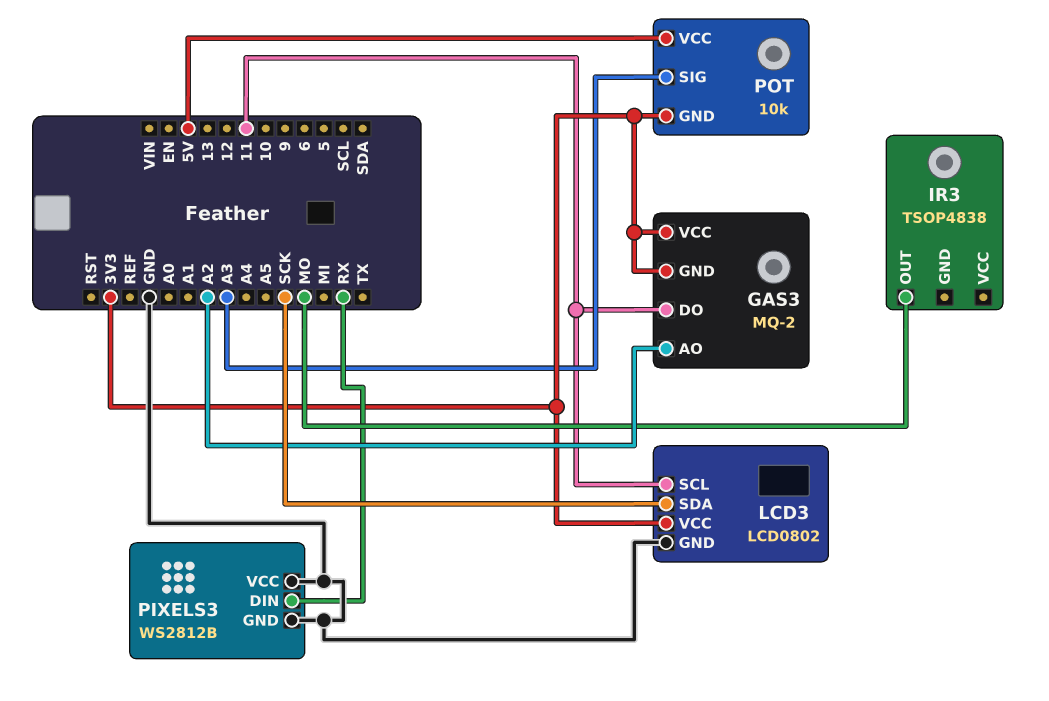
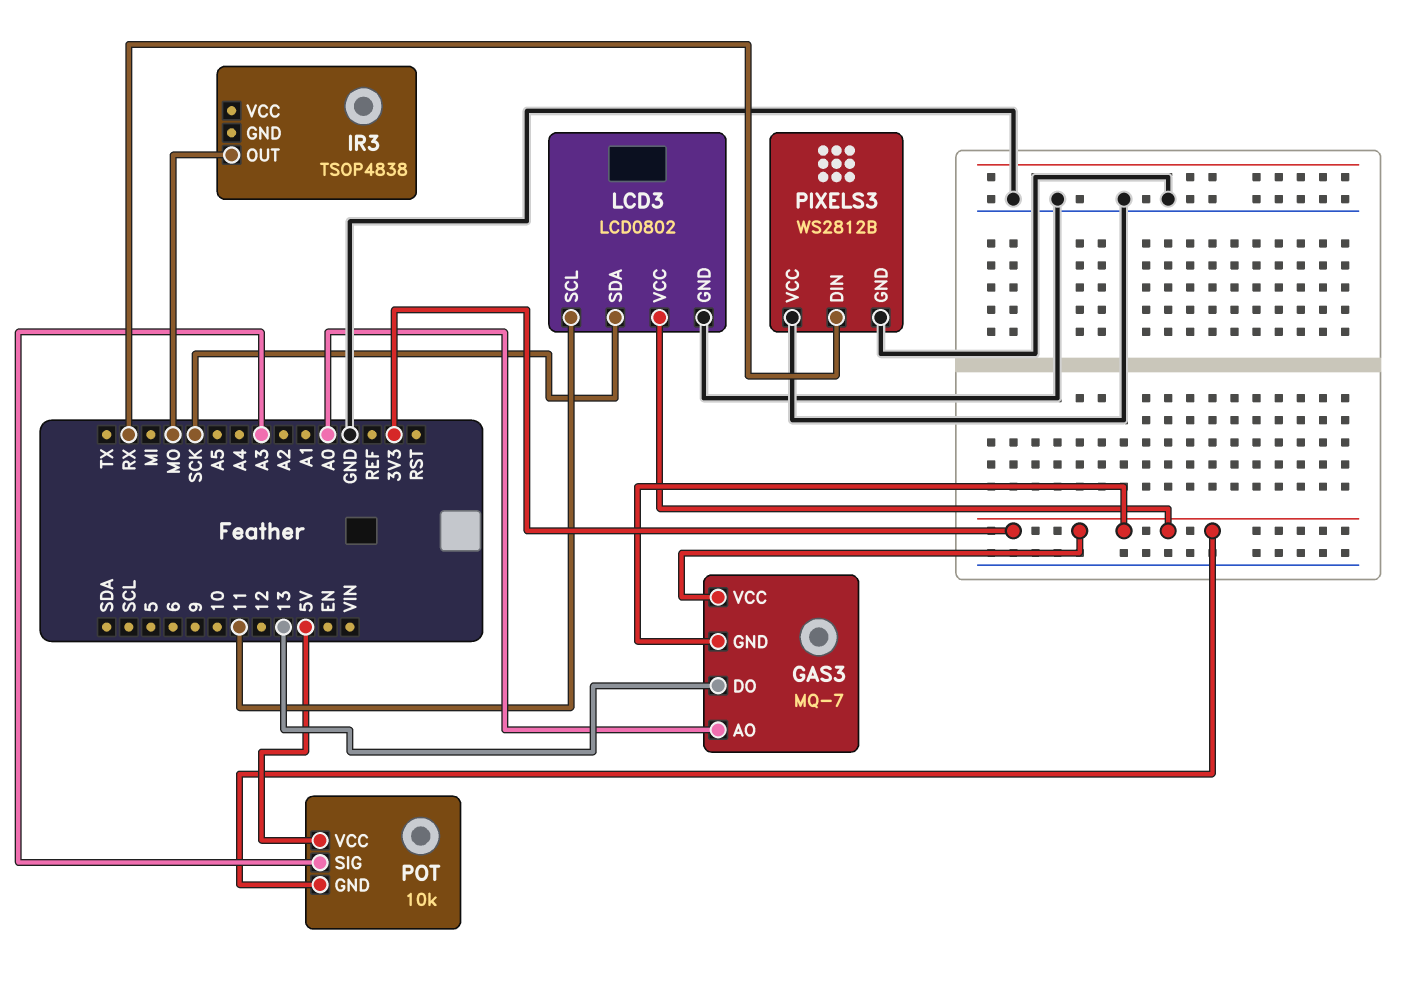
GAS3: MQ-2 -> MQ-7
GAS3 pin AO: A2 -> A0
GAS3 pin DO: 11 -> 13

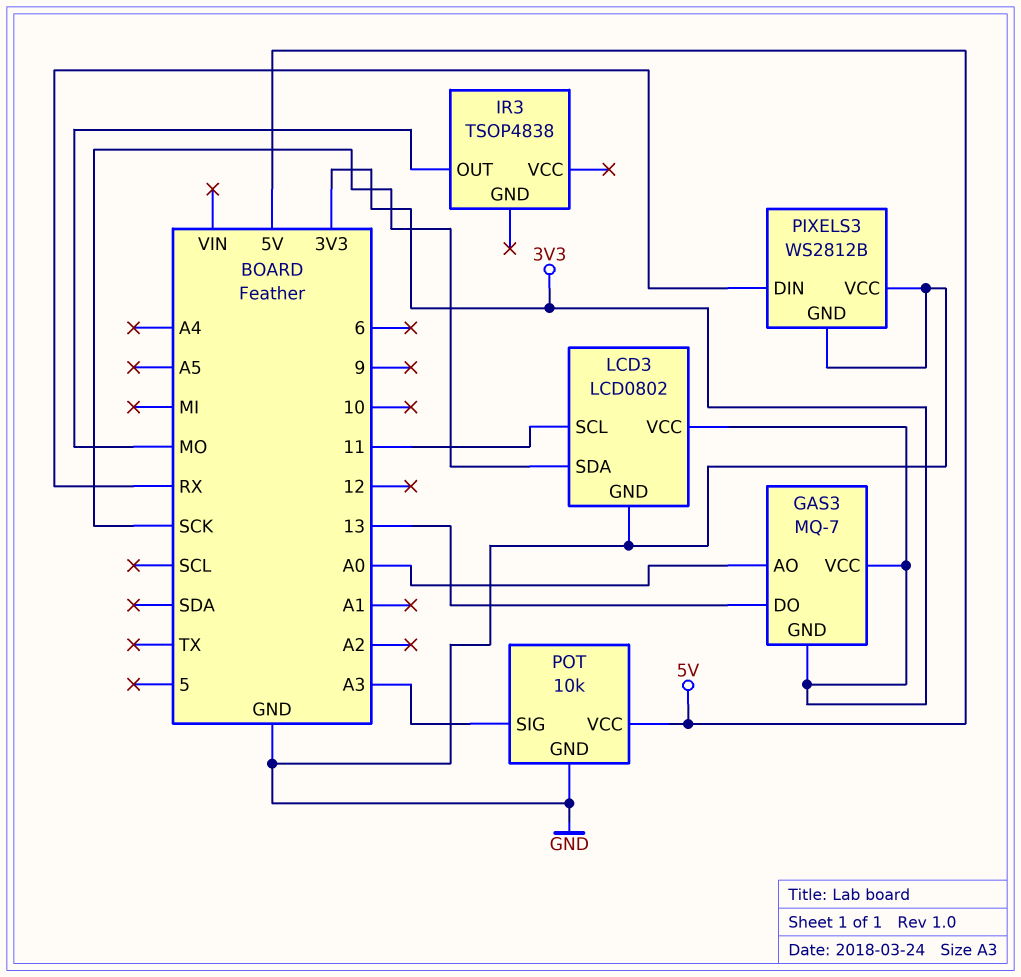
POT pin GND: 3V3 -> GND

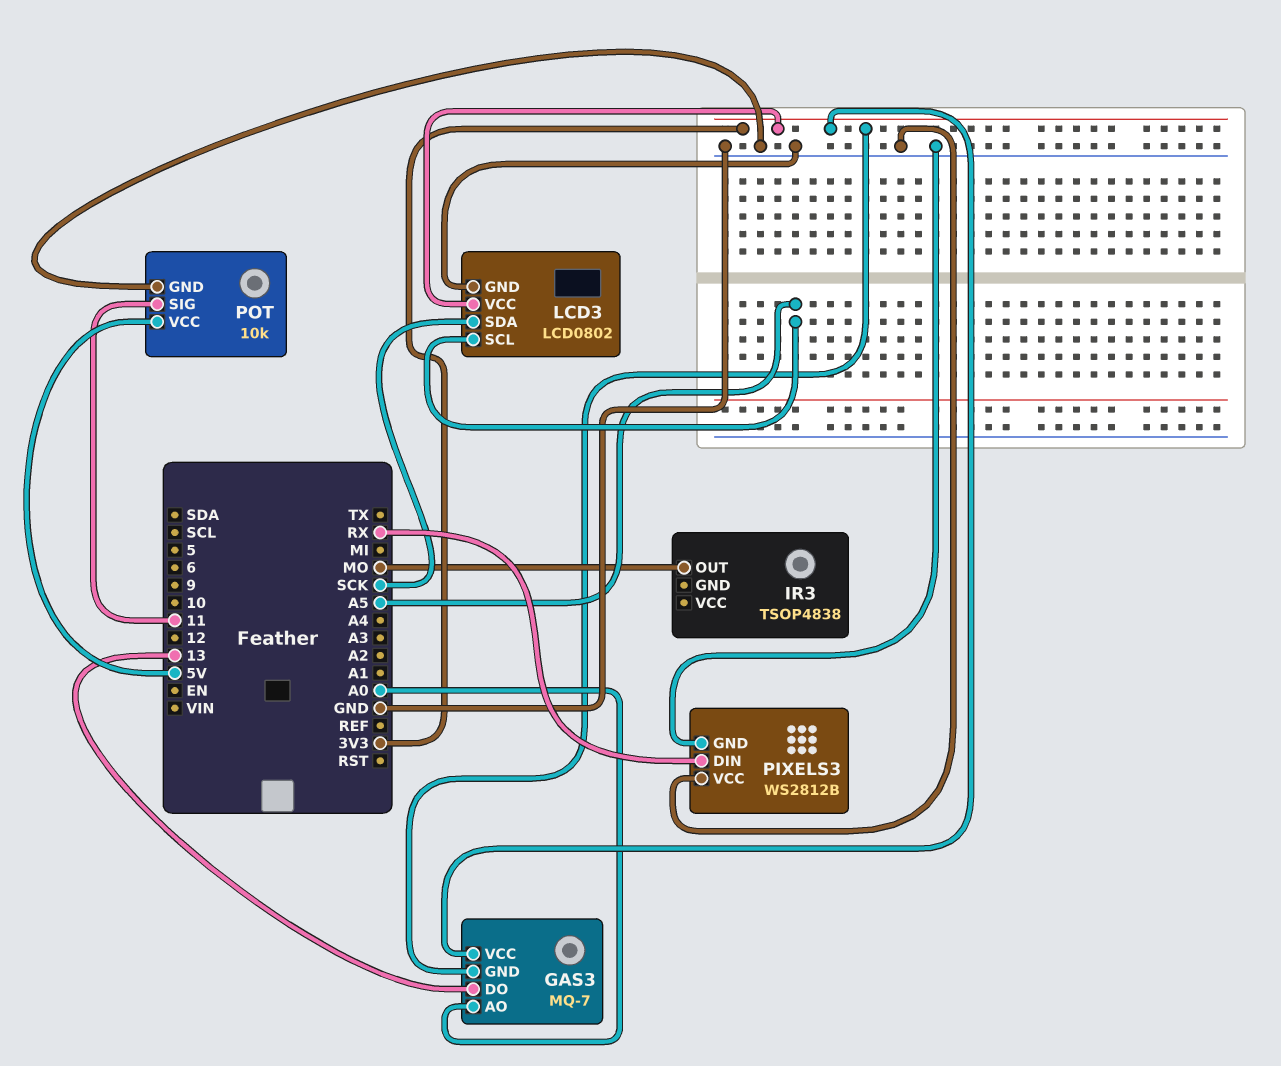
LCD3 pin SCL: 11 -> A5
POT pin SIG: A3 -> 11

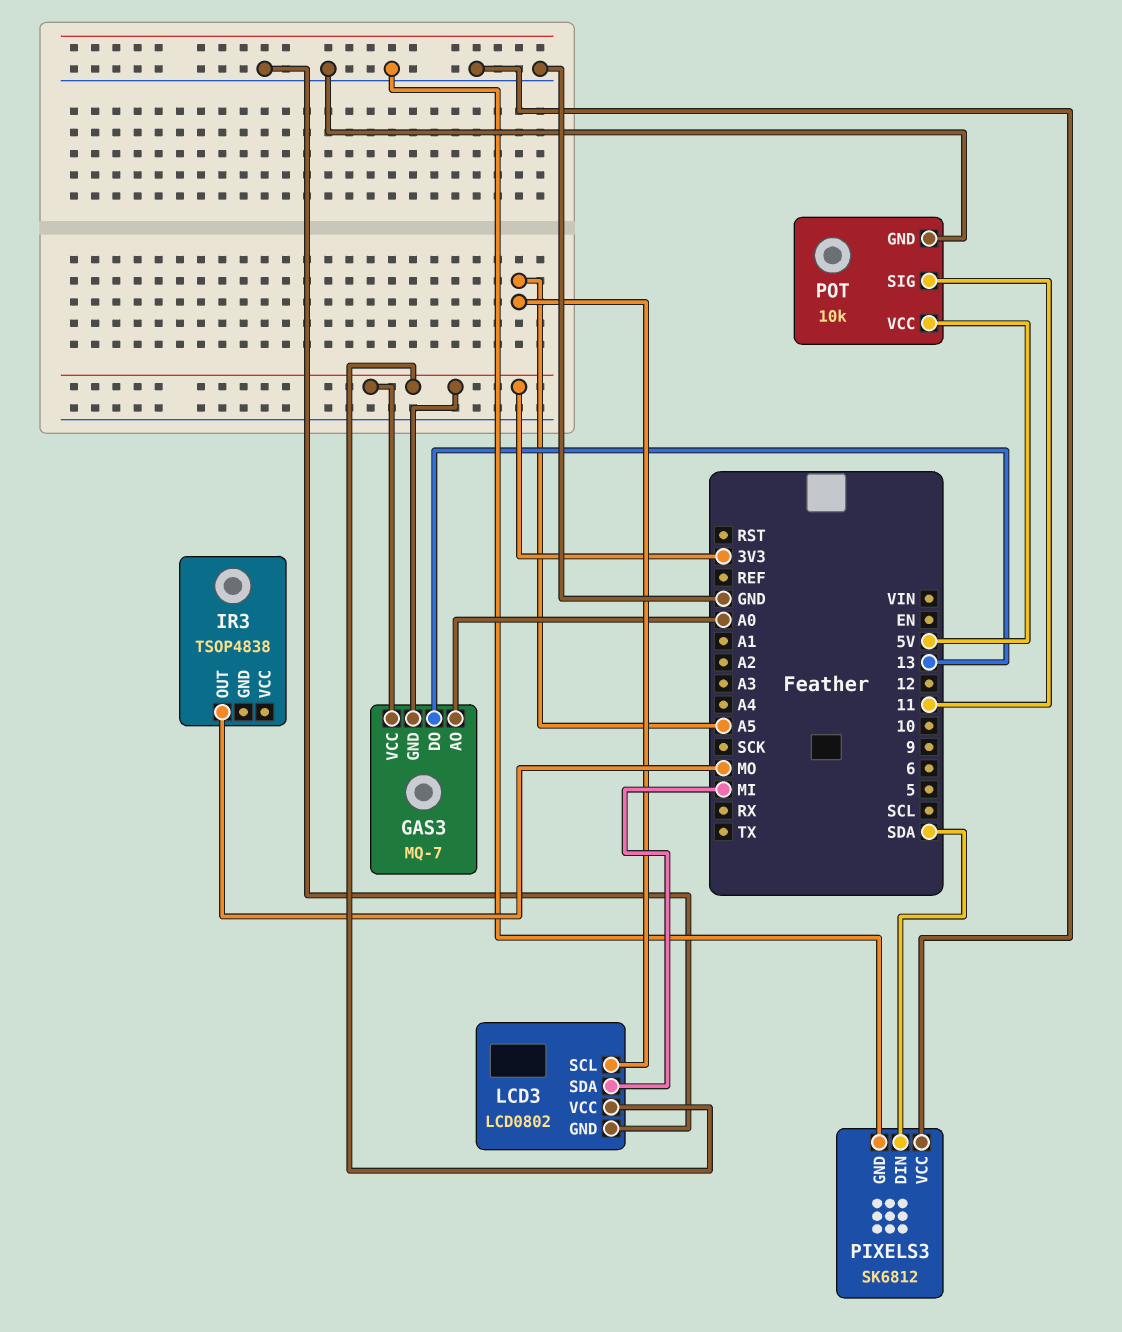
LCD3 pin SDA: SCK -> MI
PIXELS3: WS2812B -> SK6812
PIXELS3 pin DIN: RX -> SDA

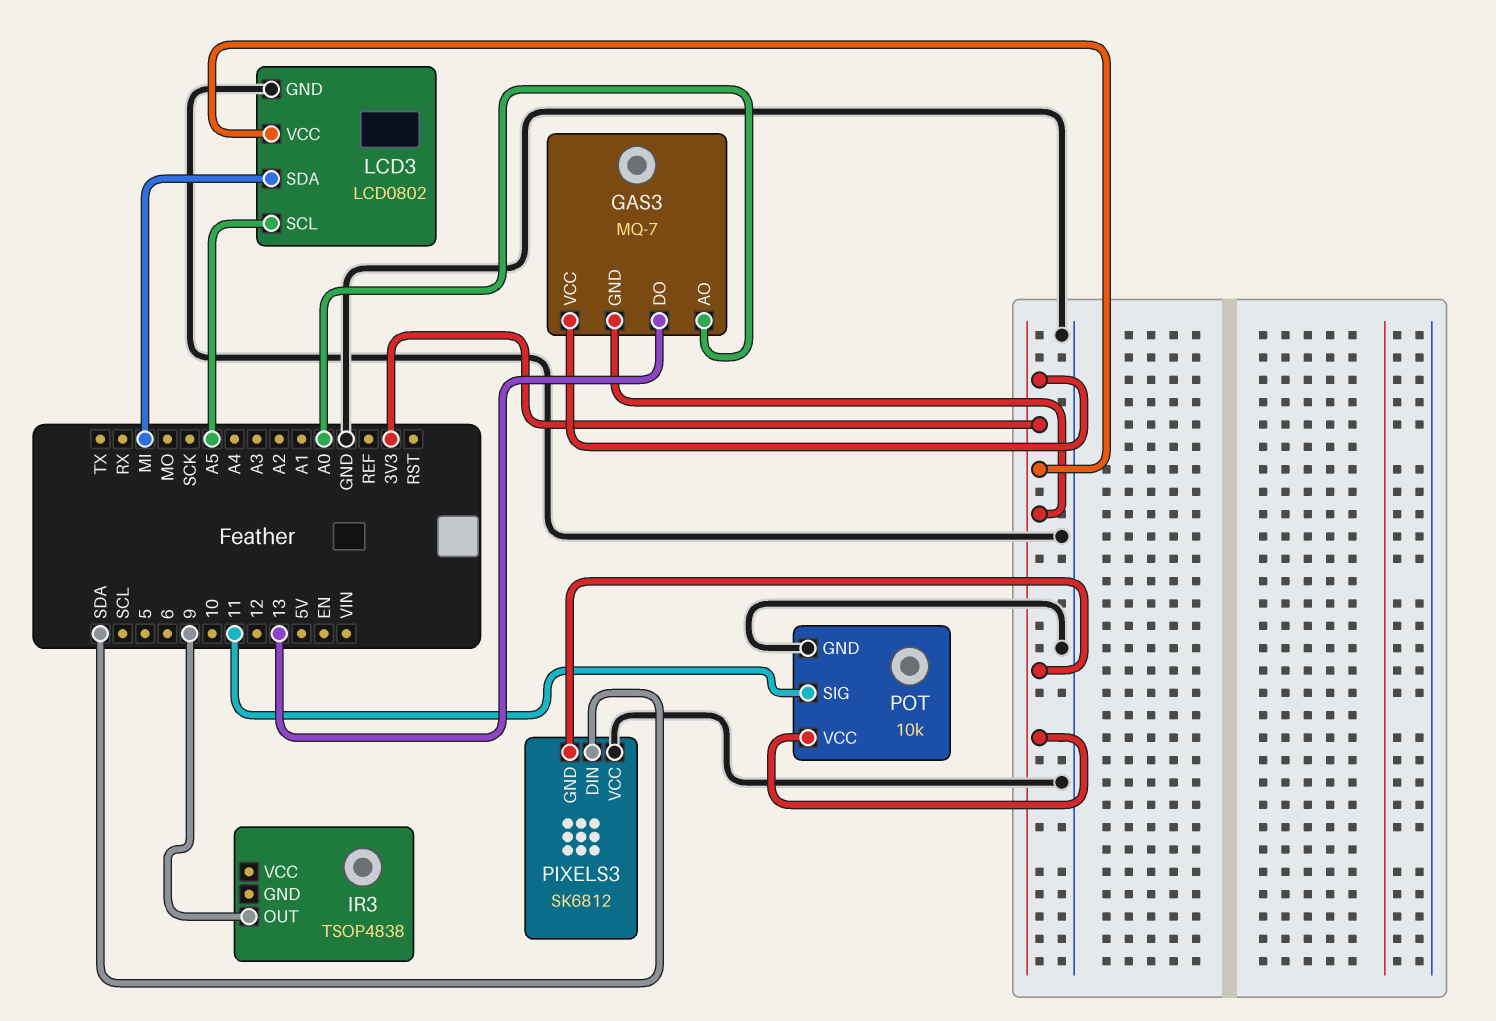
IR3 pin OUT: MO -> 9
PIXELS3 pin GND: GND -> 3V3
POT pin VCC: 5V -> 3V3

